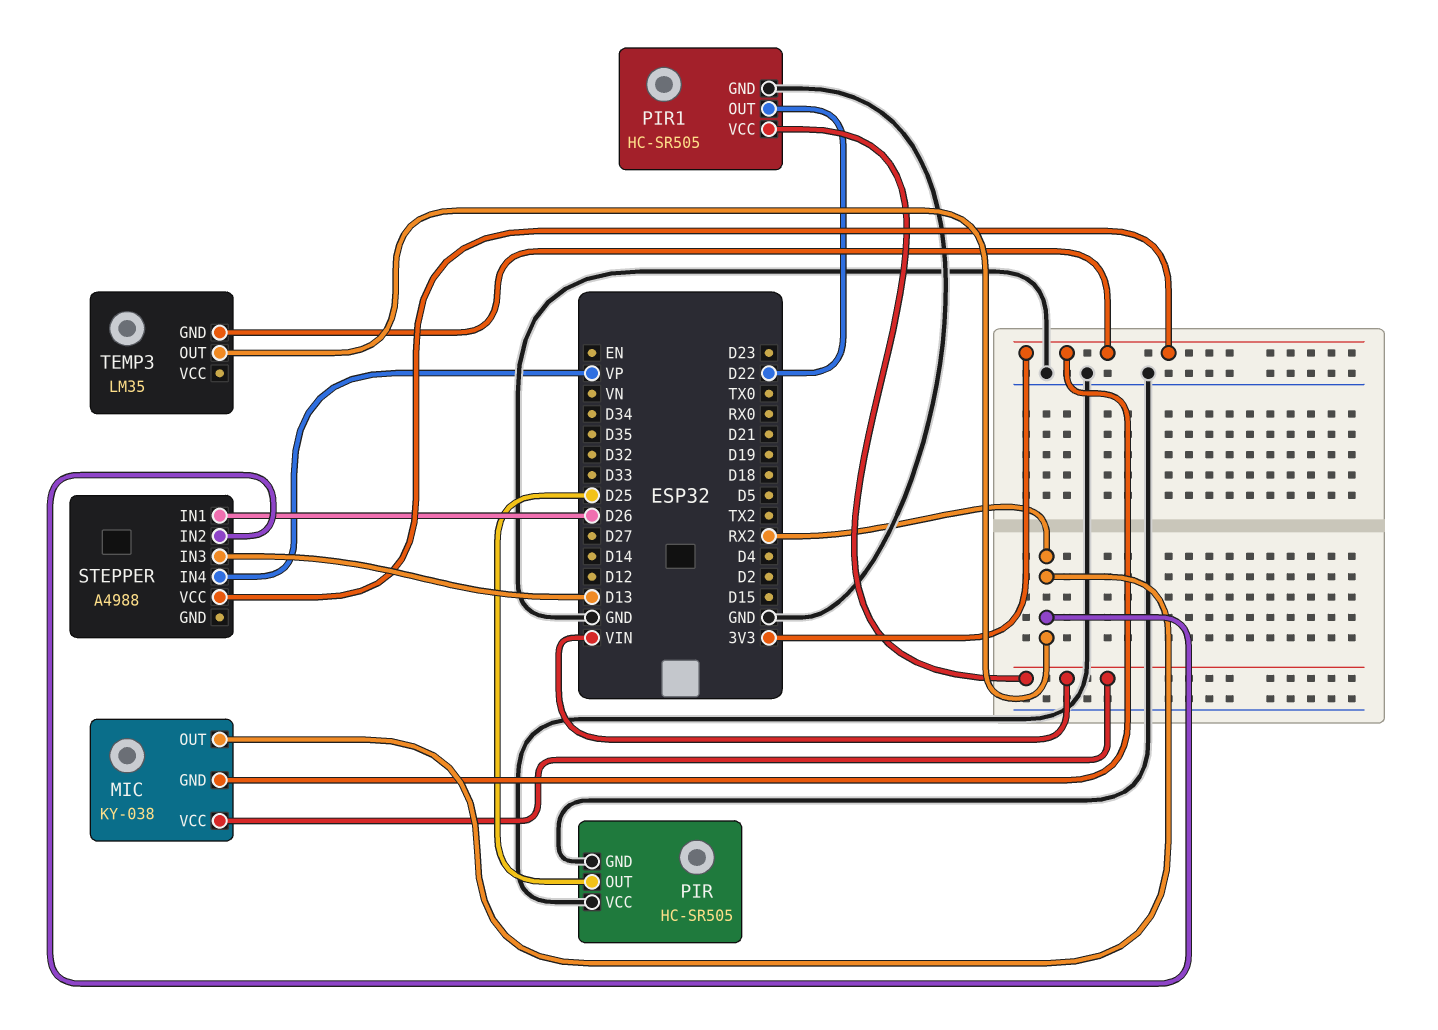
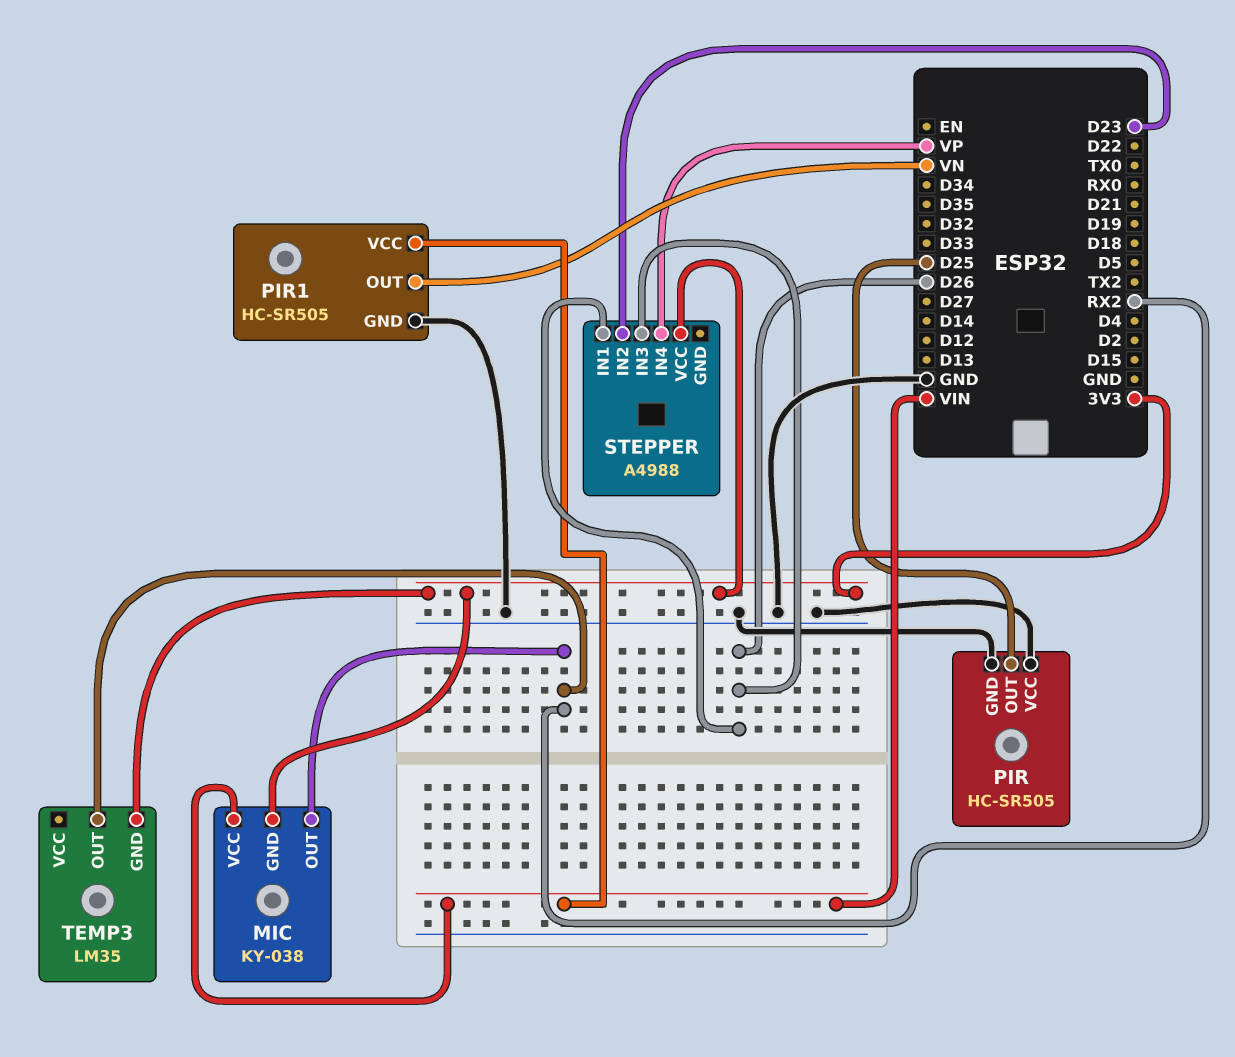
PIR1 pin OUT: D22 -> VN
STEPPER pin IN2: RX2 -> D23
STEPPER pin IN3: D13 -> D26

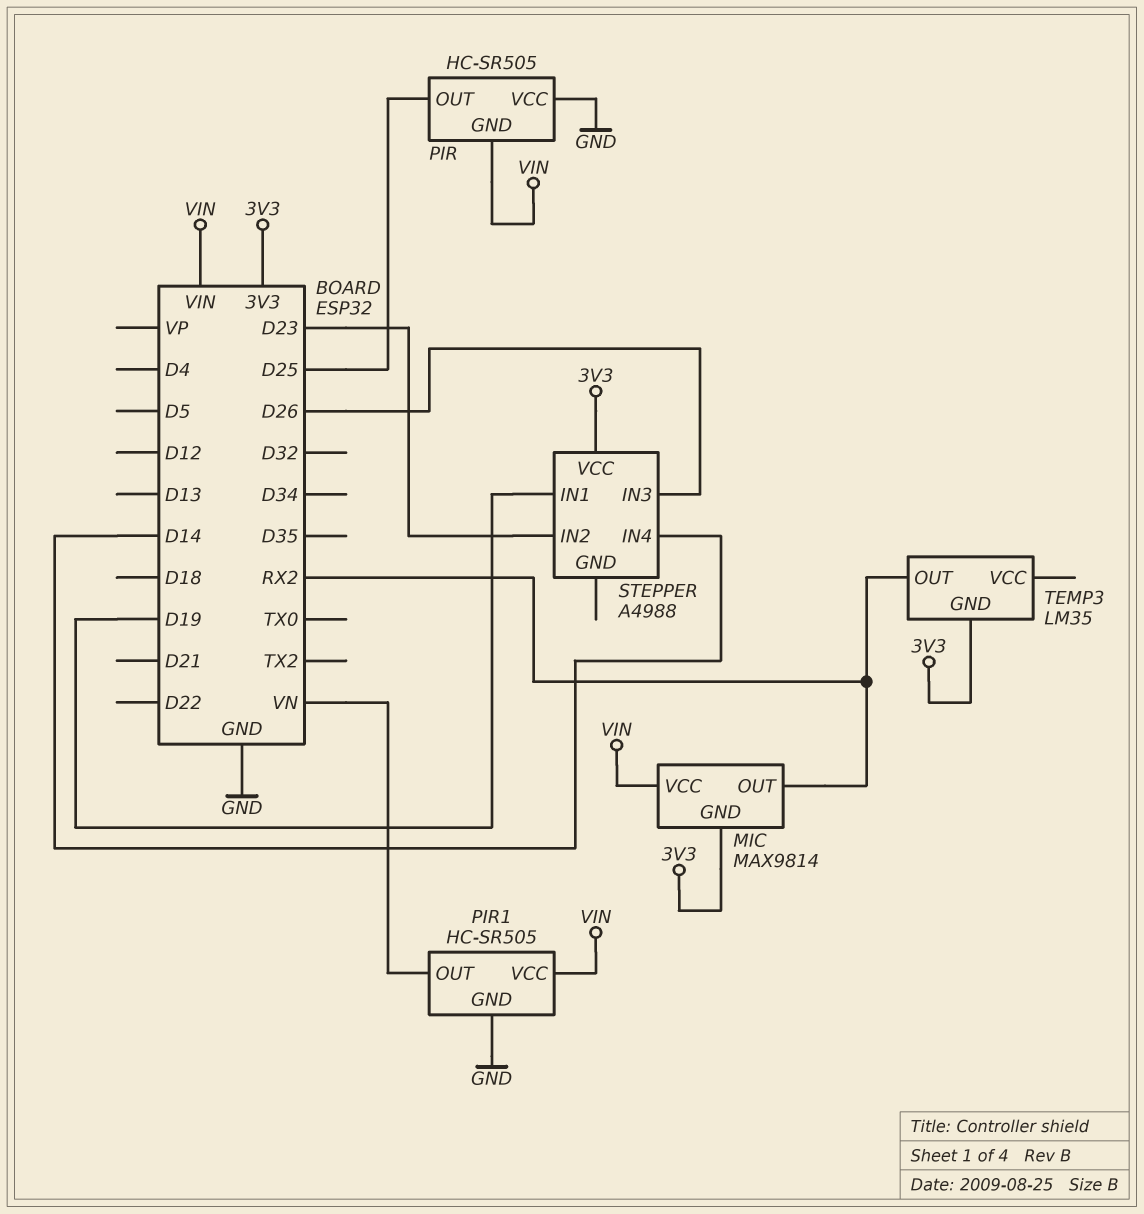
MIC: KY-038 -> MAX9814
PIR pin GND: GND -> VIN
STEPPER pin IN1: D26 -> D19
STEPPER pin IN4: VP -> D14

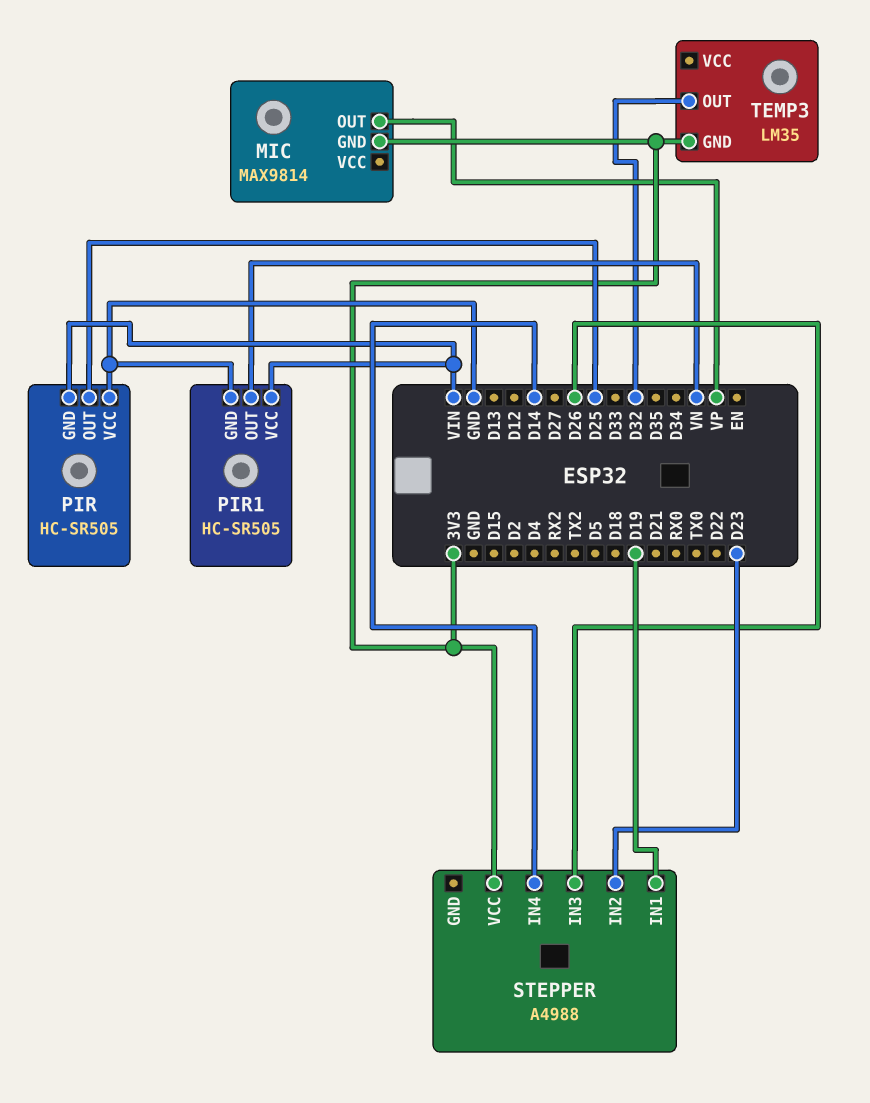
MIC pin OUT: RX2 -> VP
MIC pin VCC: VIN -> none
TEMP3 pin OUT: RX2 -> D32

